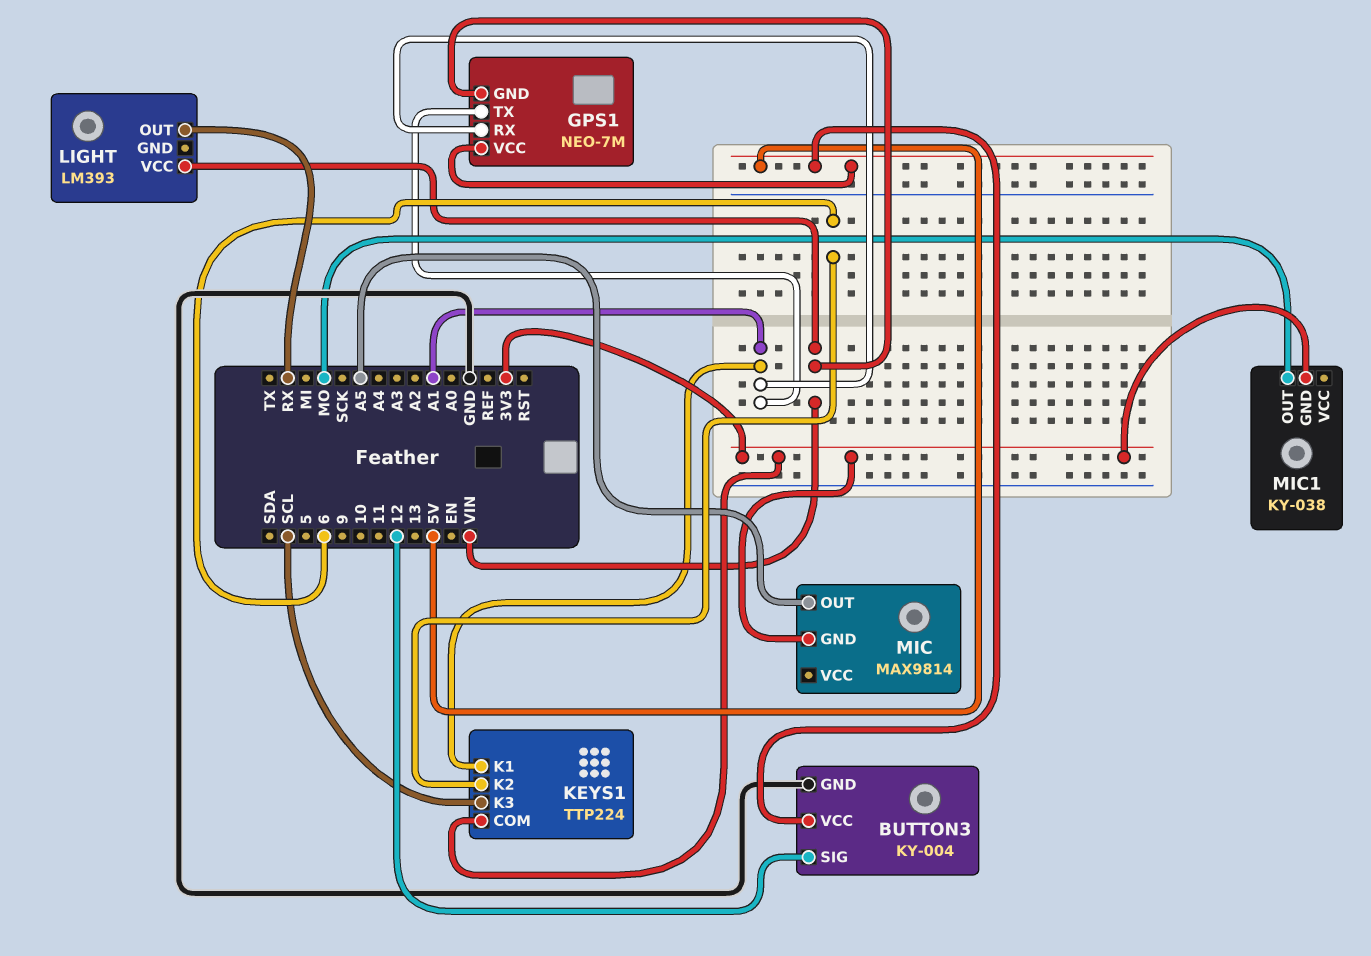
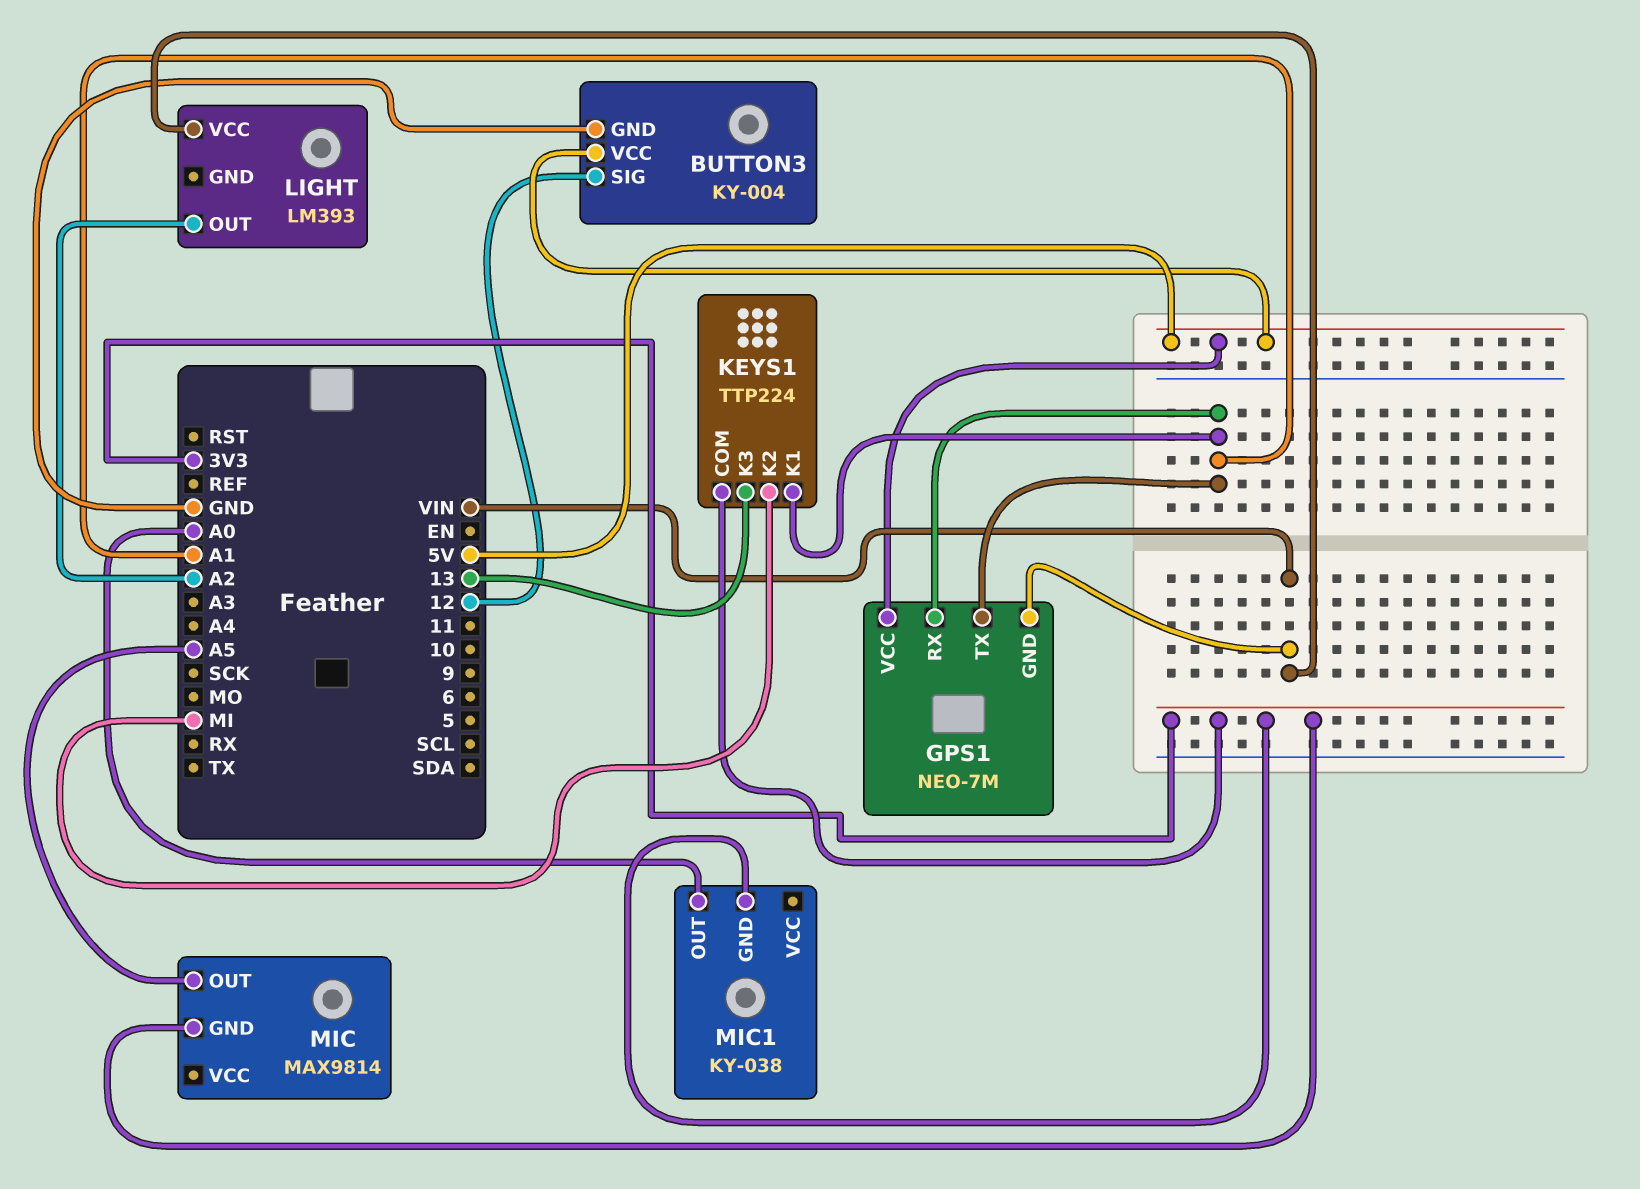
KEYS1 pin K2: 6 -> MI
KEYS1 pin K3: SCL -> 13
LIGHT pin OUT: RX -> A2
MIC1 pin OUT: MO -> A0

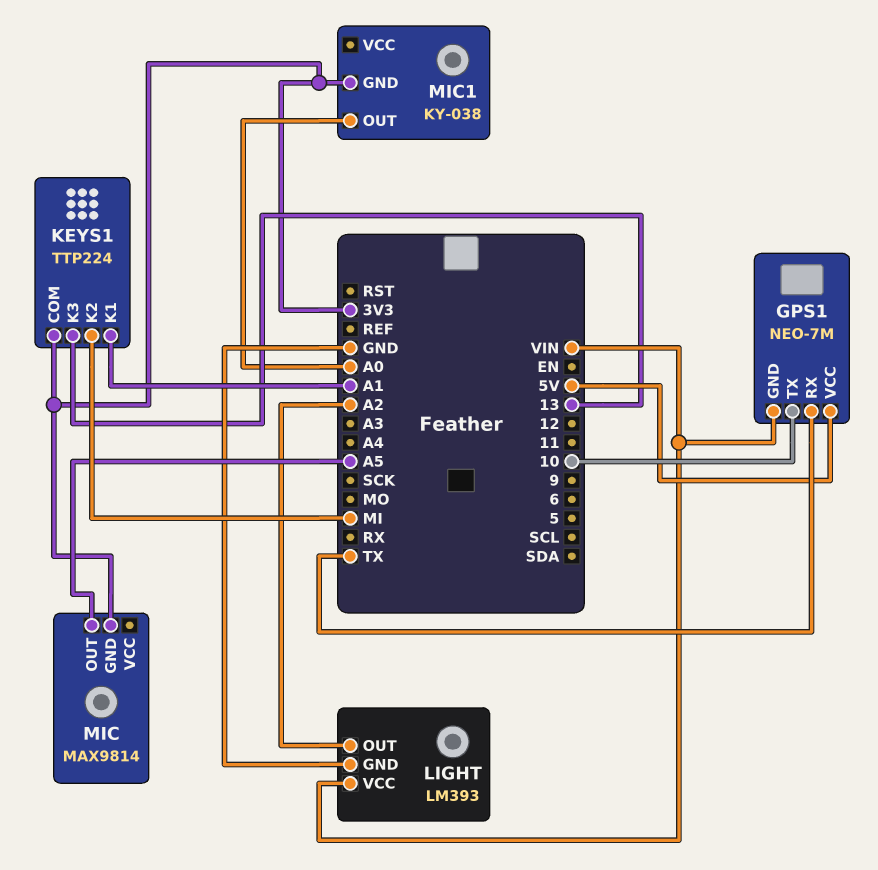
BUTTON3: KY-004 -> none
BUTTON3 pin GND: GND -> none
BUTTON3 pin SIG: 12 -> none
BUTTON3 pin VCC: 5V -> none
GPS1 pin RX: A1 -> TX
GPS1 pin TX: A1 -> 10
LIGHT pin GND: none -> GND

